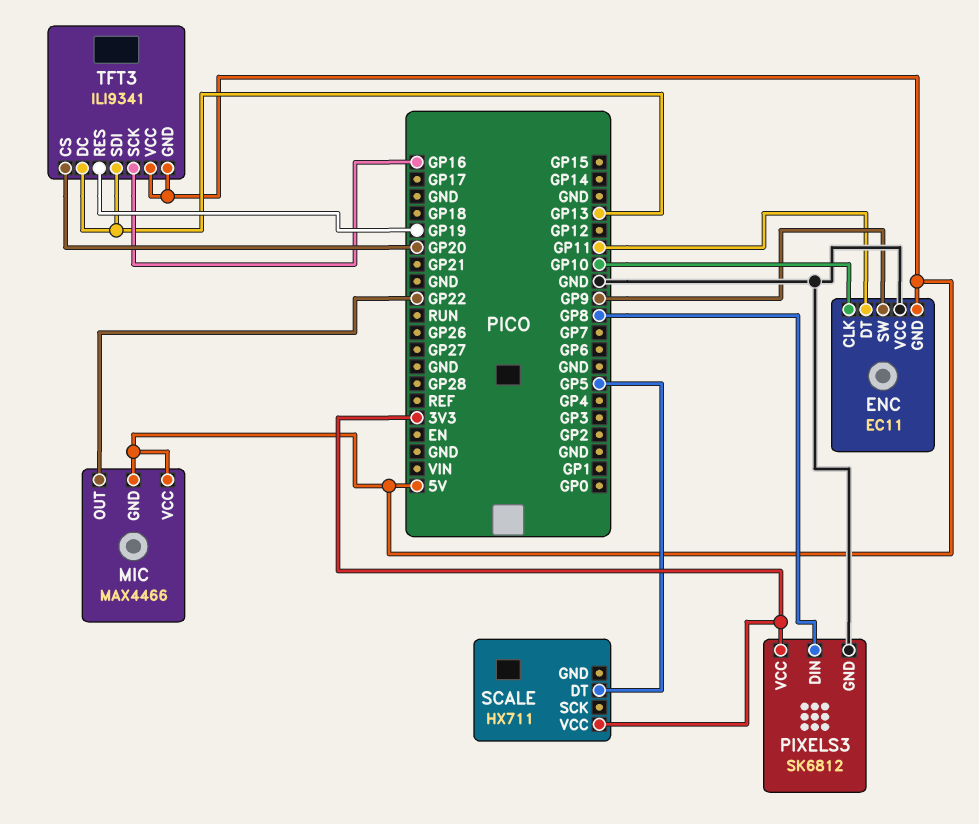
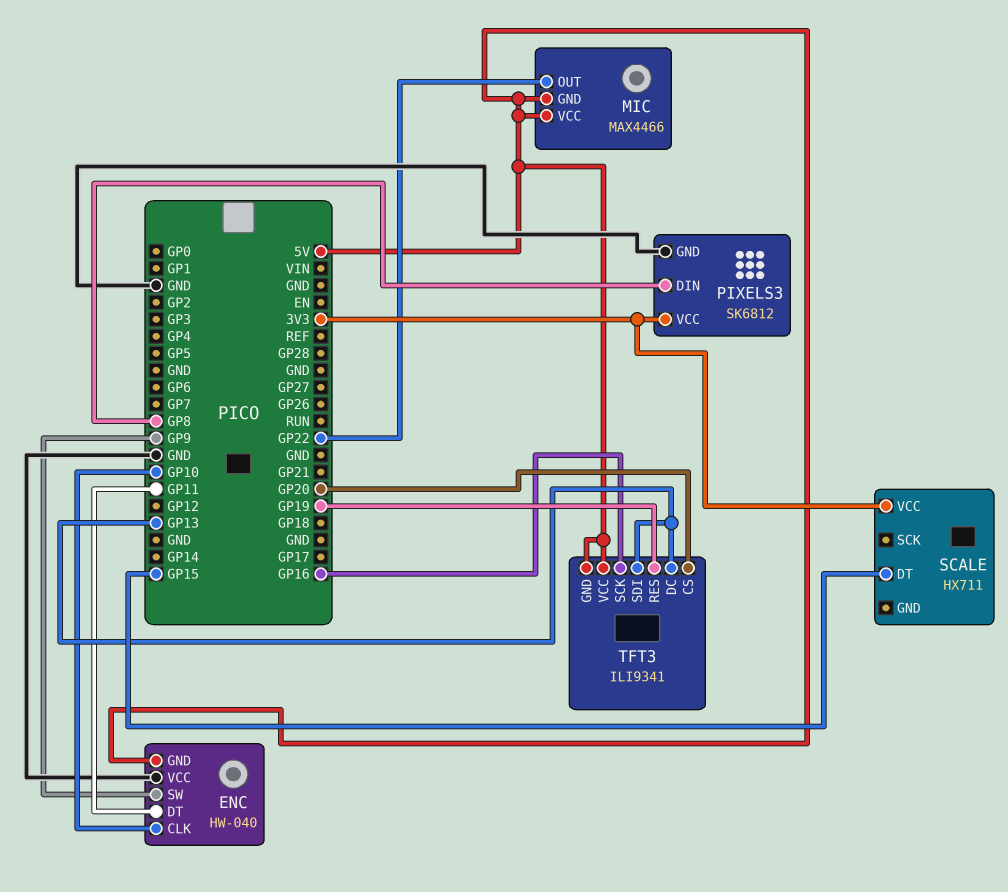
ENC: EC11 -> HW-040
SCALE pin DT: GP5 -> GP15

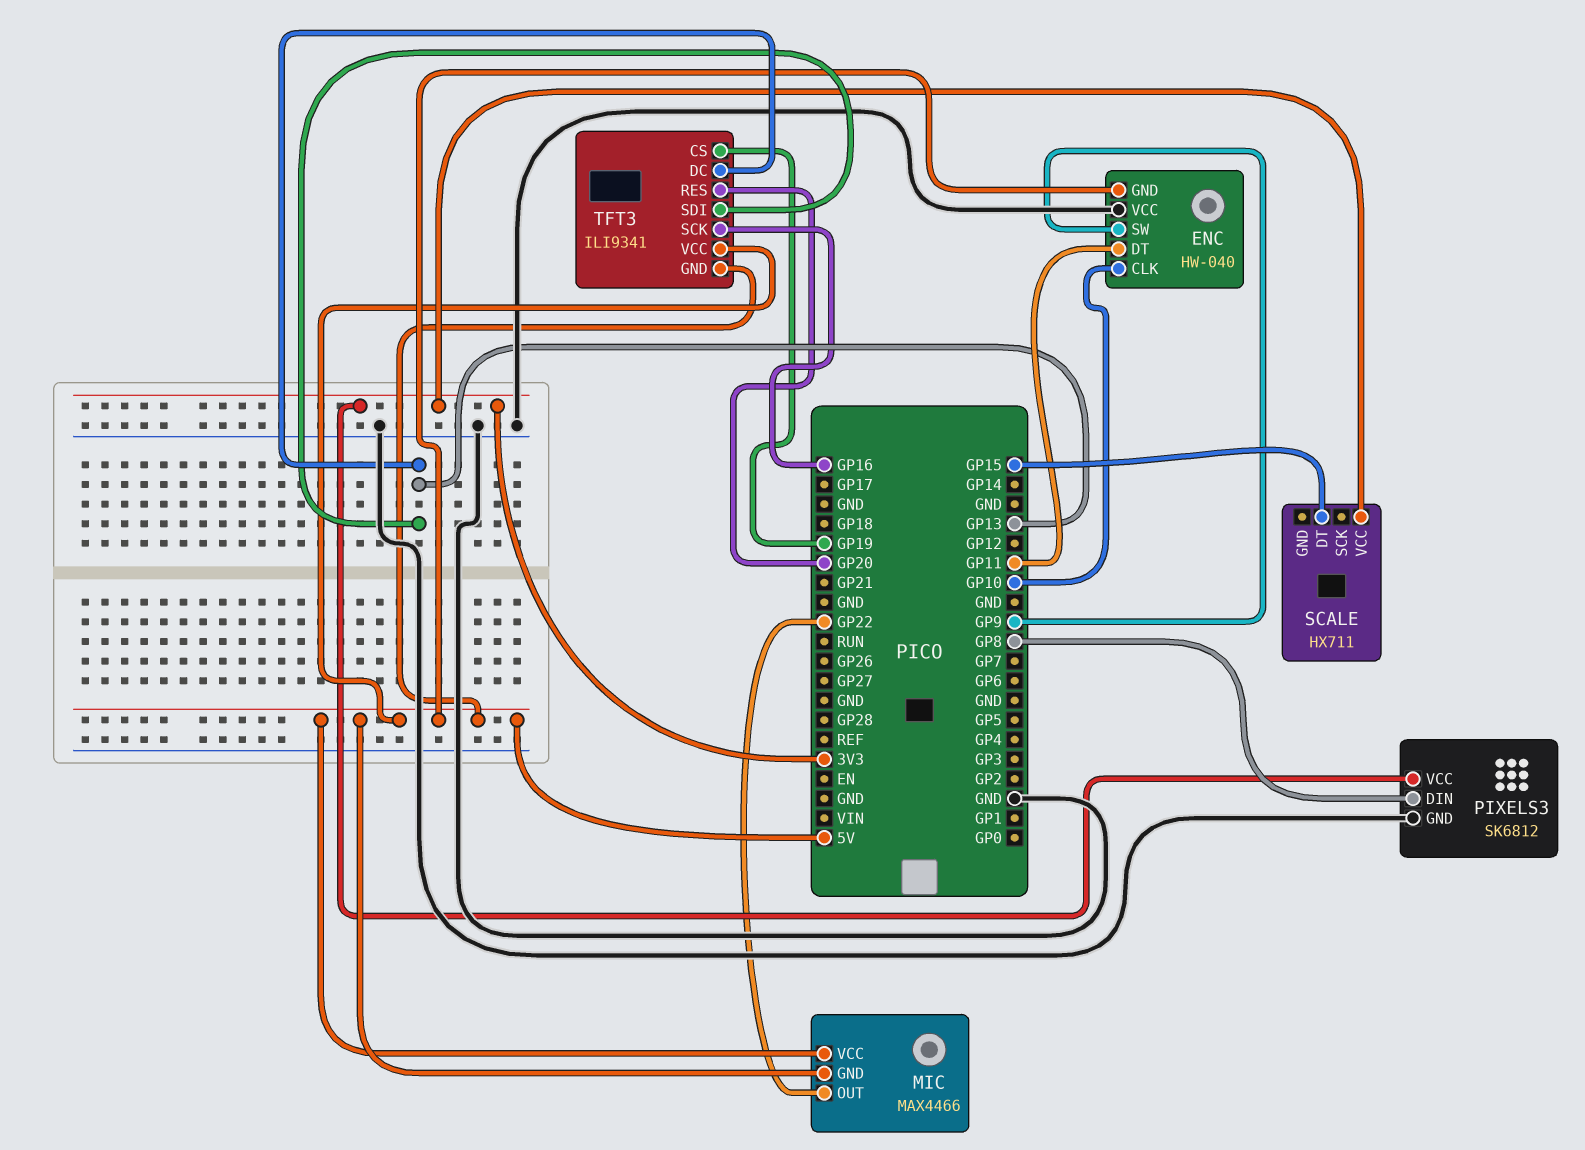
TFT3 pin CS: GP20 -> GP19
TFT3 pin RES: GP19 -> GP20

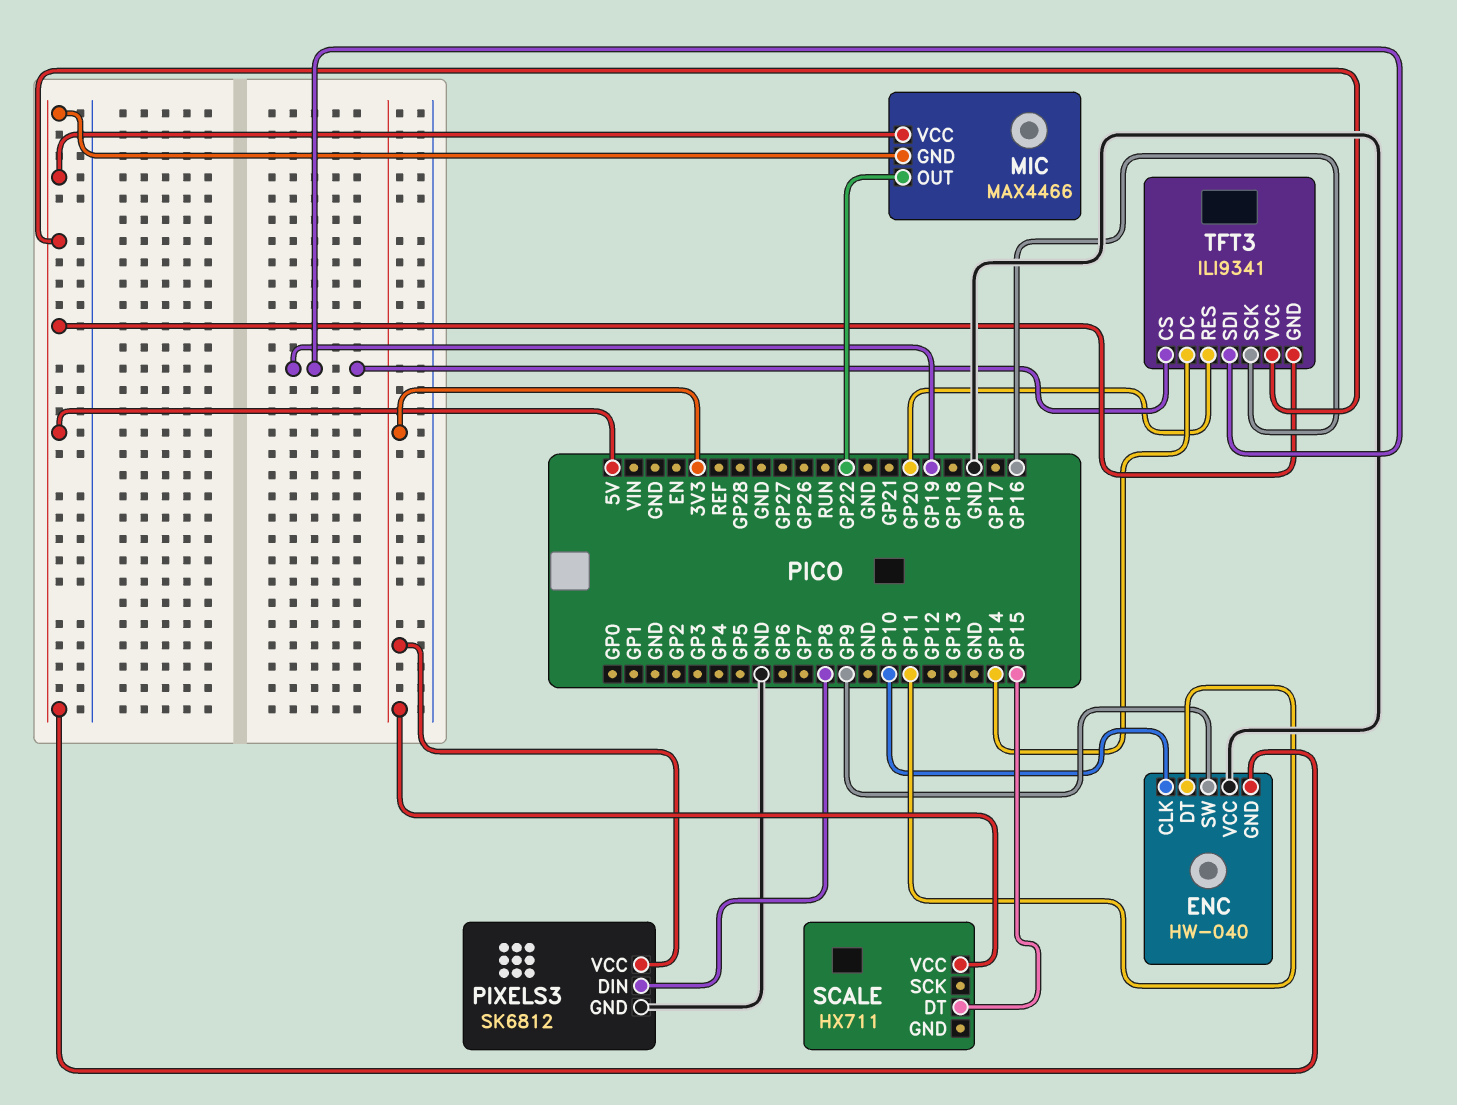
TFT3 pin DC: GP13 -> GP14
TFT3 pin SDI: GP13 -> GP19

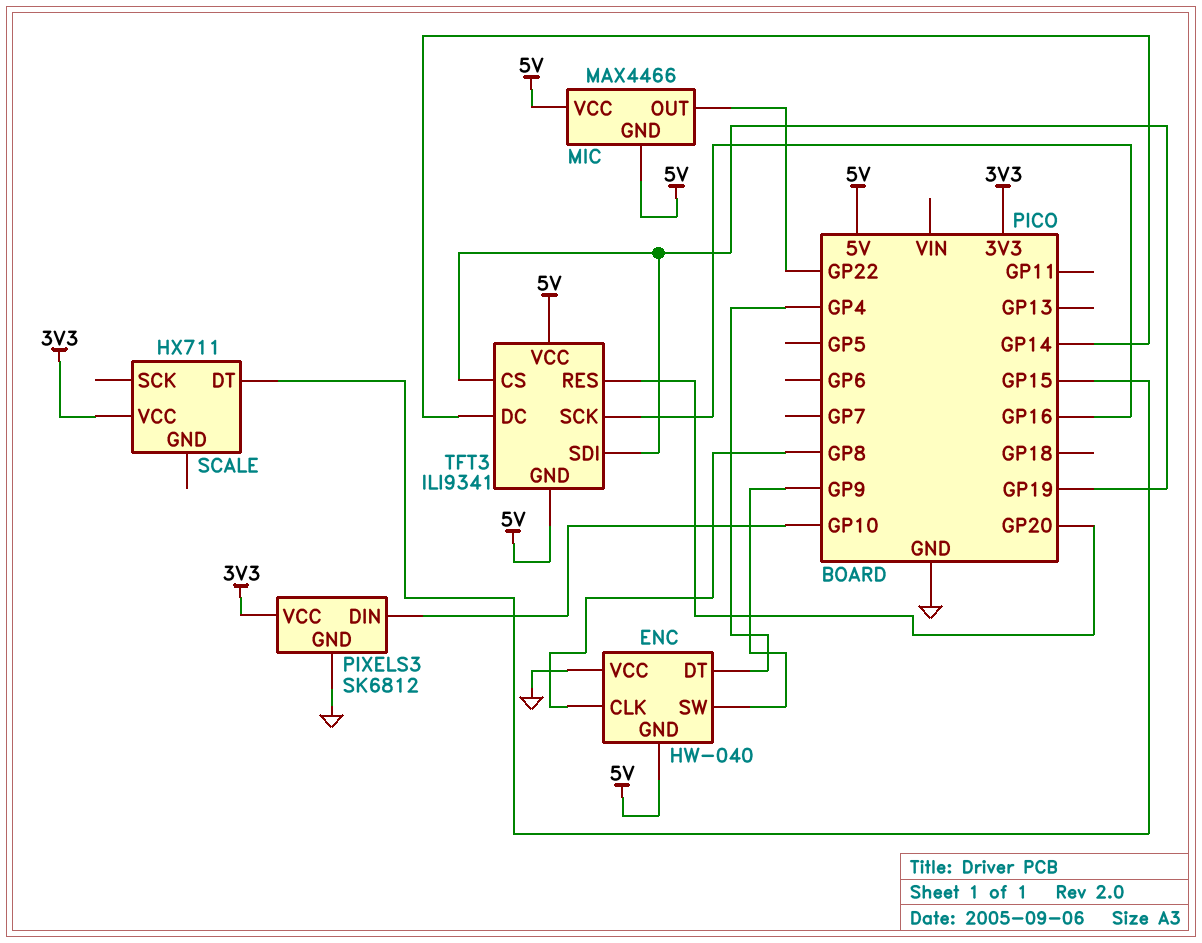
ENC pin CLK: GP10 -> GP8
ENC pin DT: GP11 -> GP4
PIXELS3 pin DIN: GP8 -> GP10

